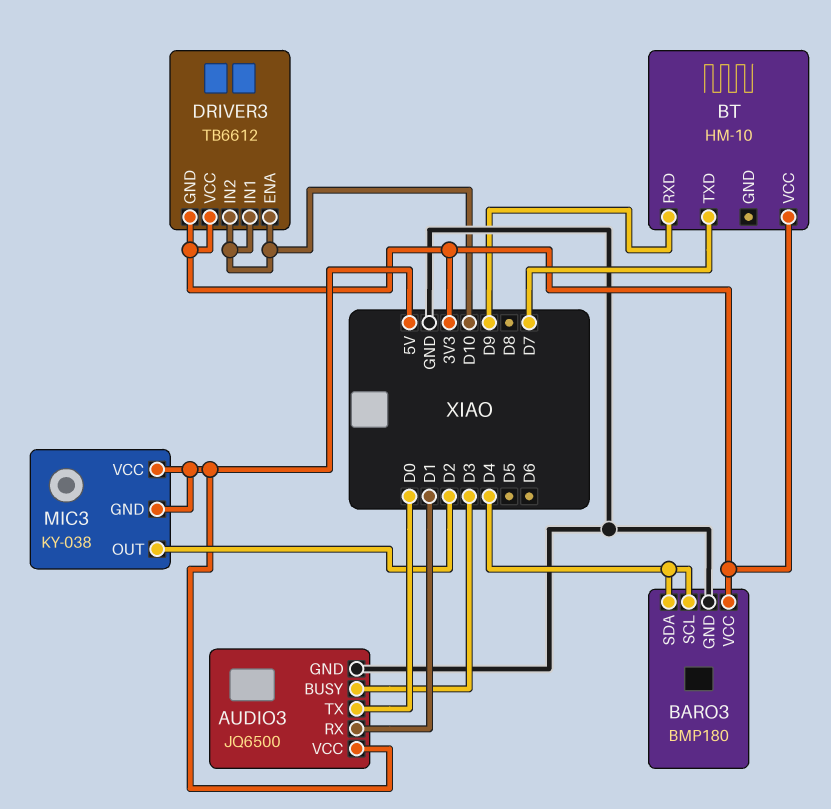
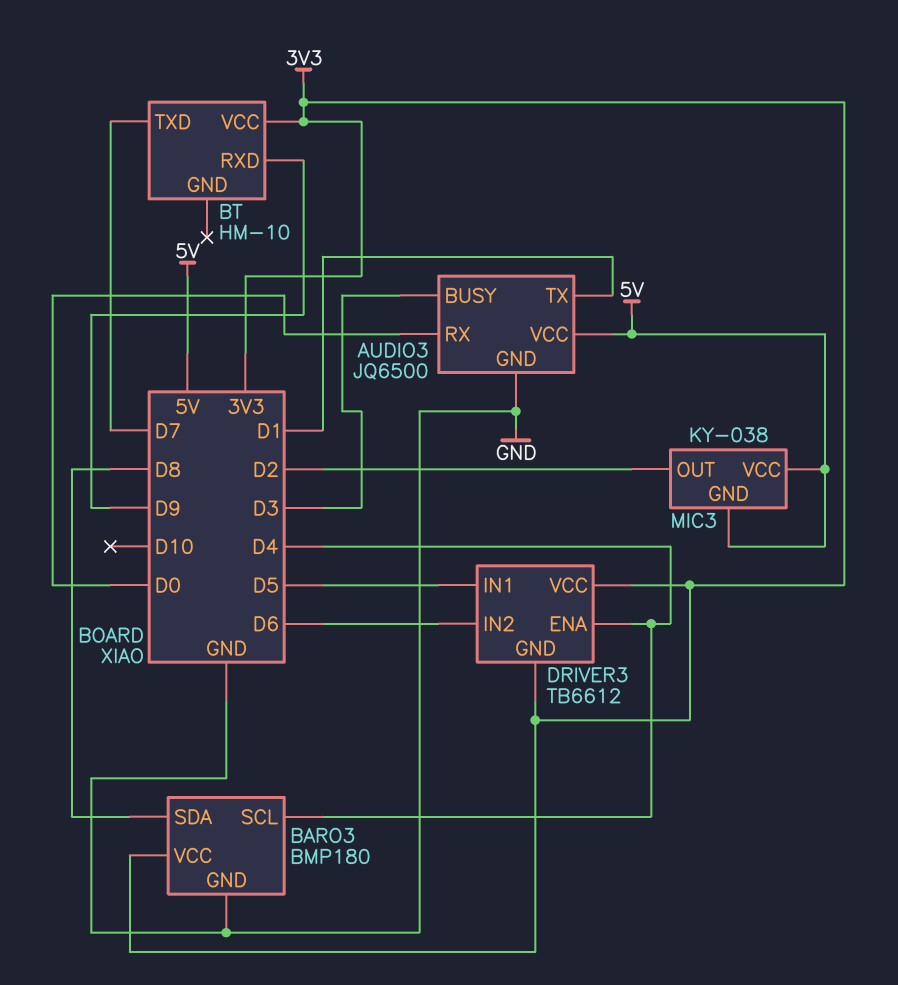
AUDIO3 pin RX: D1 -> D0
AUDIO3 pin TX: D0 -> D1
BARO3 pin SDA: D4 -> D8
DRIVER3 pin ENA: D10 -> D4
DRIVER3 pin IN1: D10 -> D5
DRIVER3 pin IN2: D10 -> D6

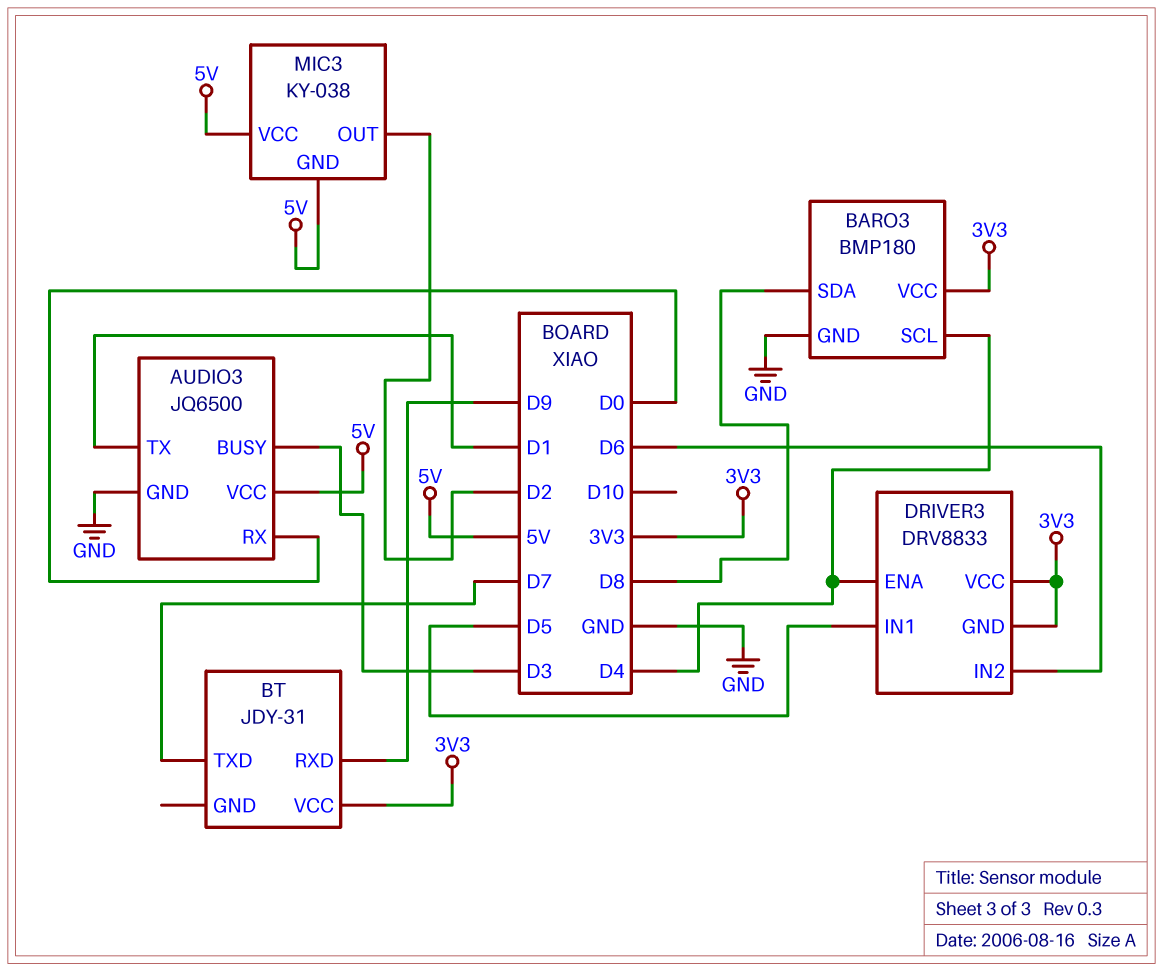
BT: HM-10 -> JDY-31
DRIVER3: TB6612 -> DRV8833

